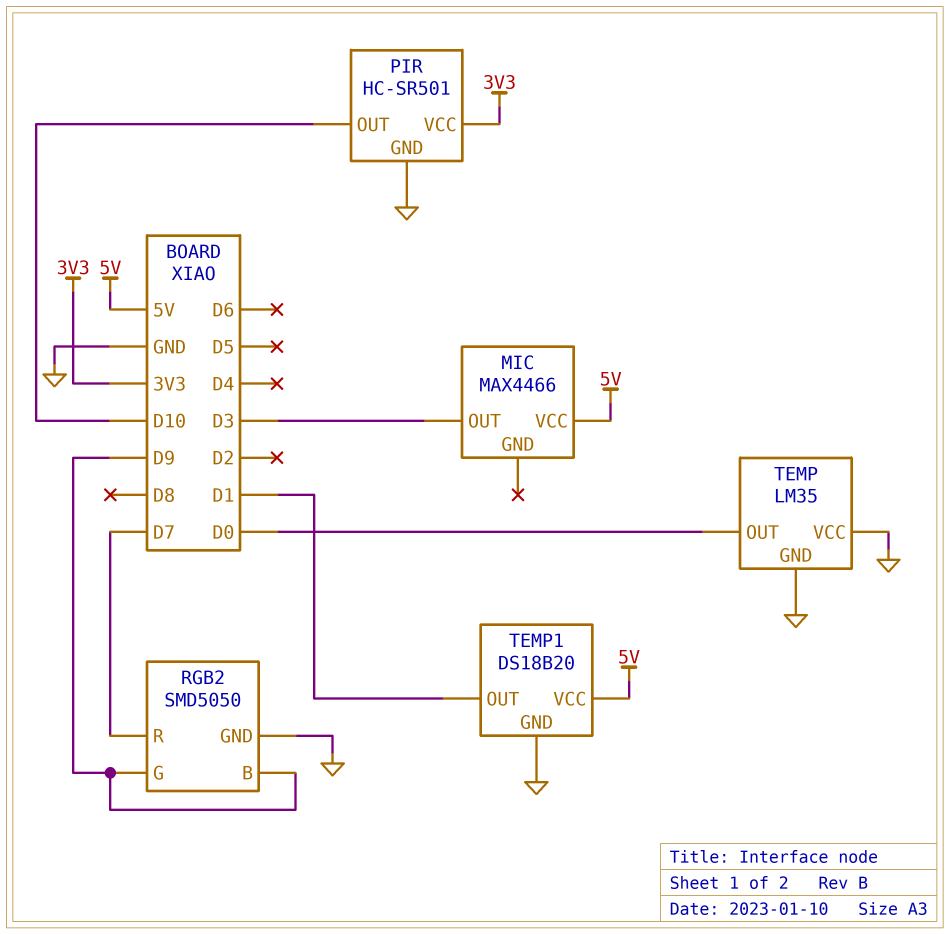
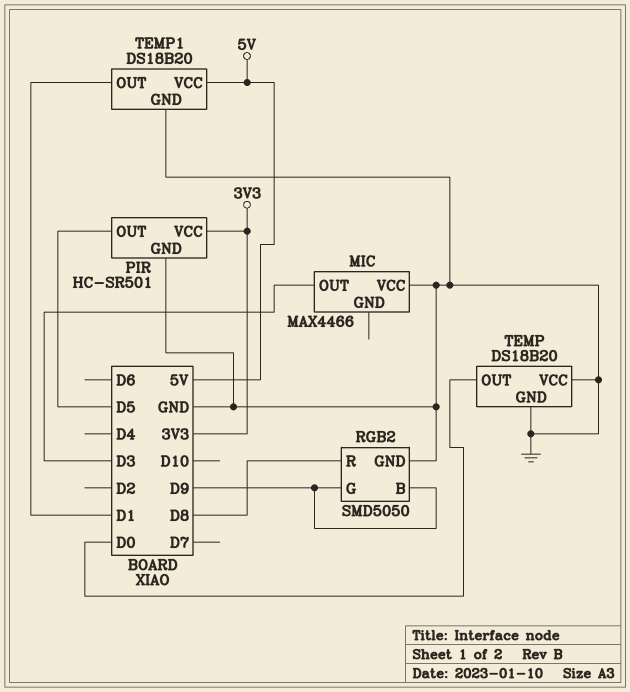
MIC pin VCC: 5V -> GND
PIR pin OUT: D10 -> D5
RGB2 pin R: D7 -> D8
TEMP: LM35 -> DS18B20

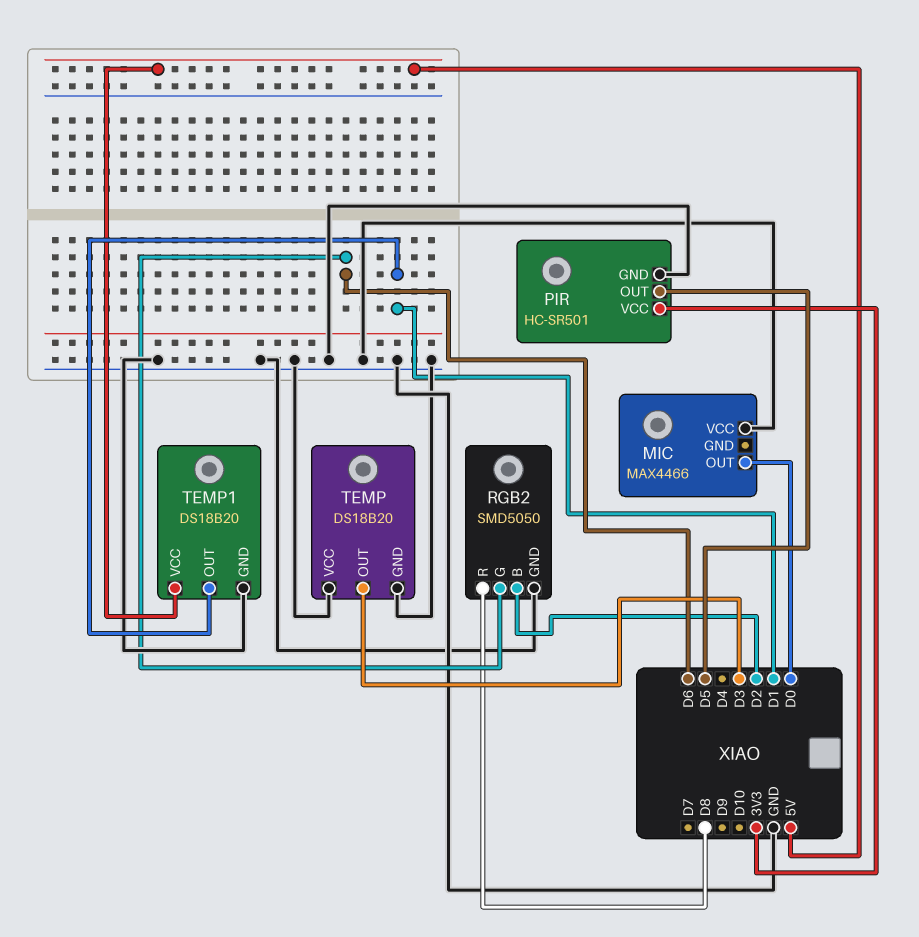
MIC pin OUT: D3 -> D0
RGB2 pin B: D9 -> D2
RGB2 pin G: D9 -> D6
TEMP pin OUT: D0 -> D3

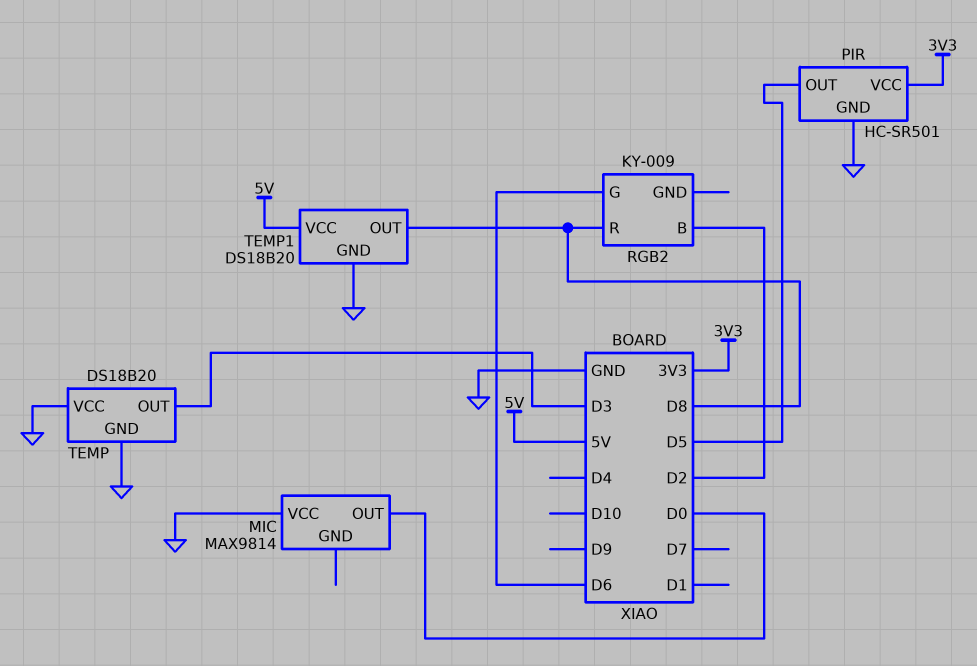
MIC: MAX4466 -> MAX9814
RGB2: SMD5050 -> KY-009
RGB2 pin GND: GND -> none
TEMP1 pin OUT: D1 -> D8

